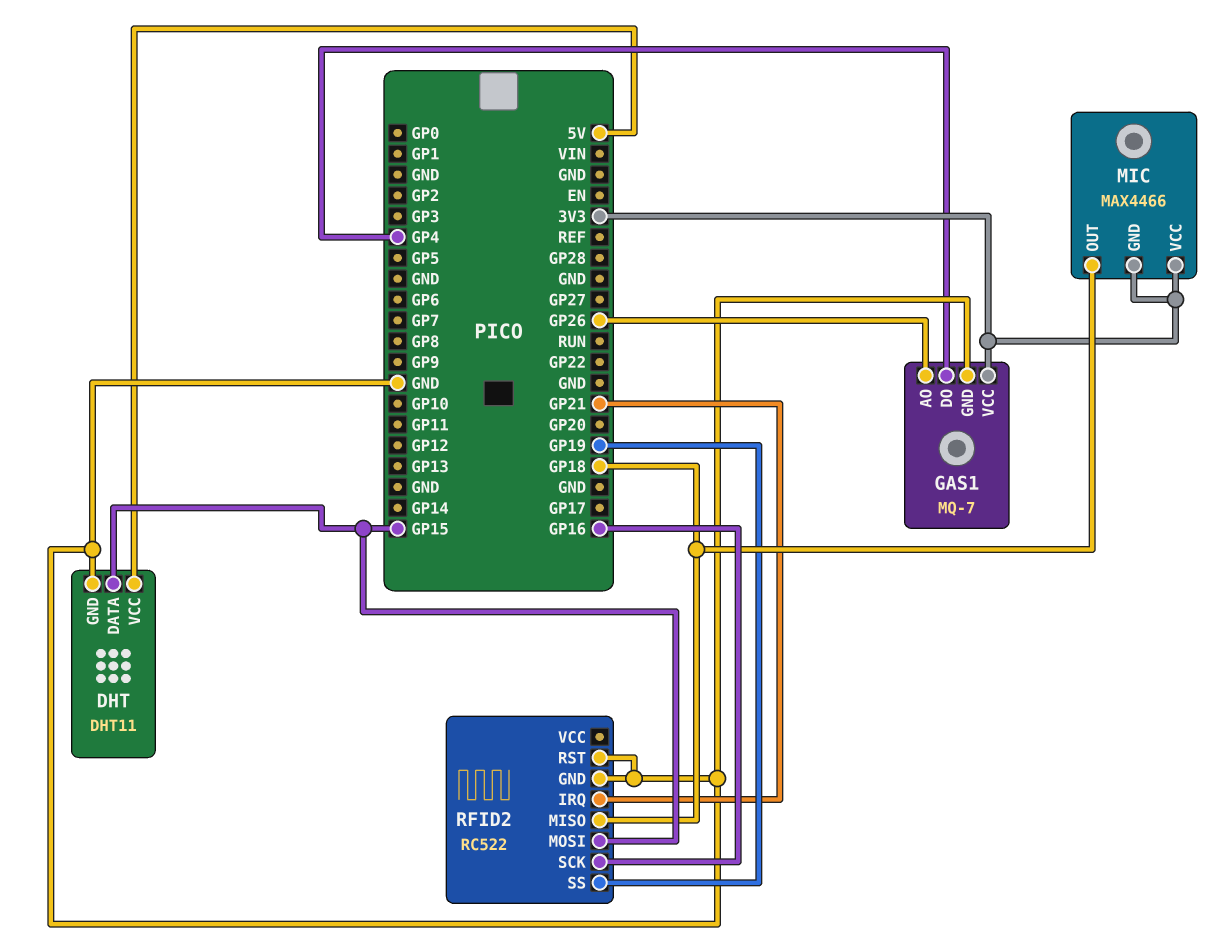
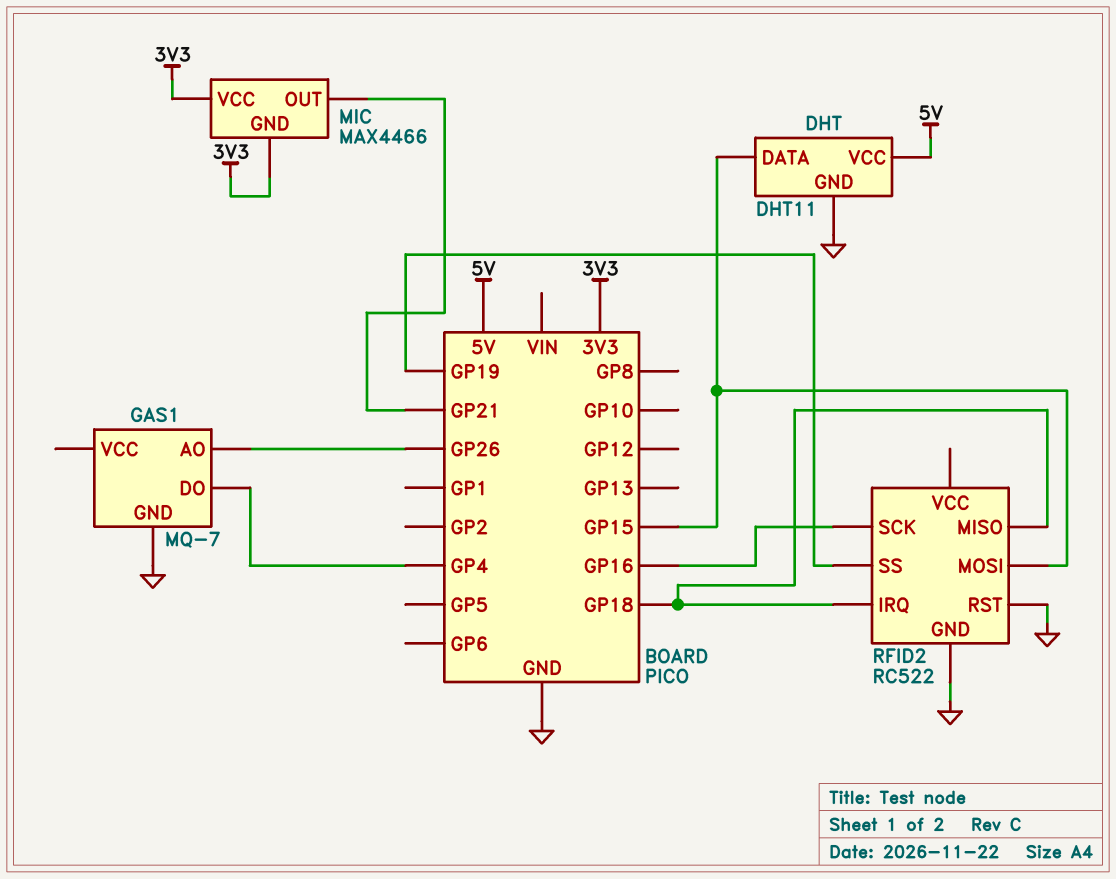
GAS1 pin VCC: 3V3 -> none
MIC pin OUT: GP18 -> GP21
RFID2 pin IRQ: GP21 -> GP18

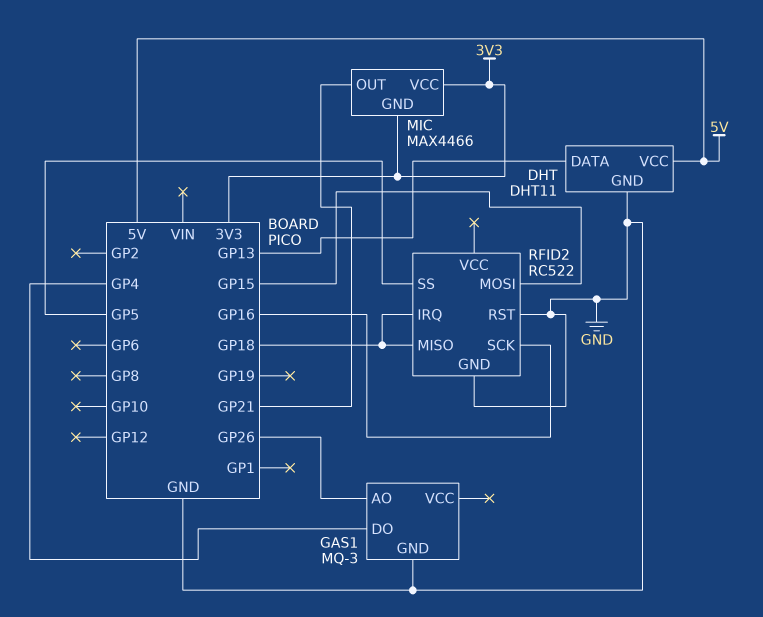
DHT pin DATA: GP15 -> GP13
GAS1: MQ-7 -> MQ-3
RFID2 pin SS: GP19 -> GP5

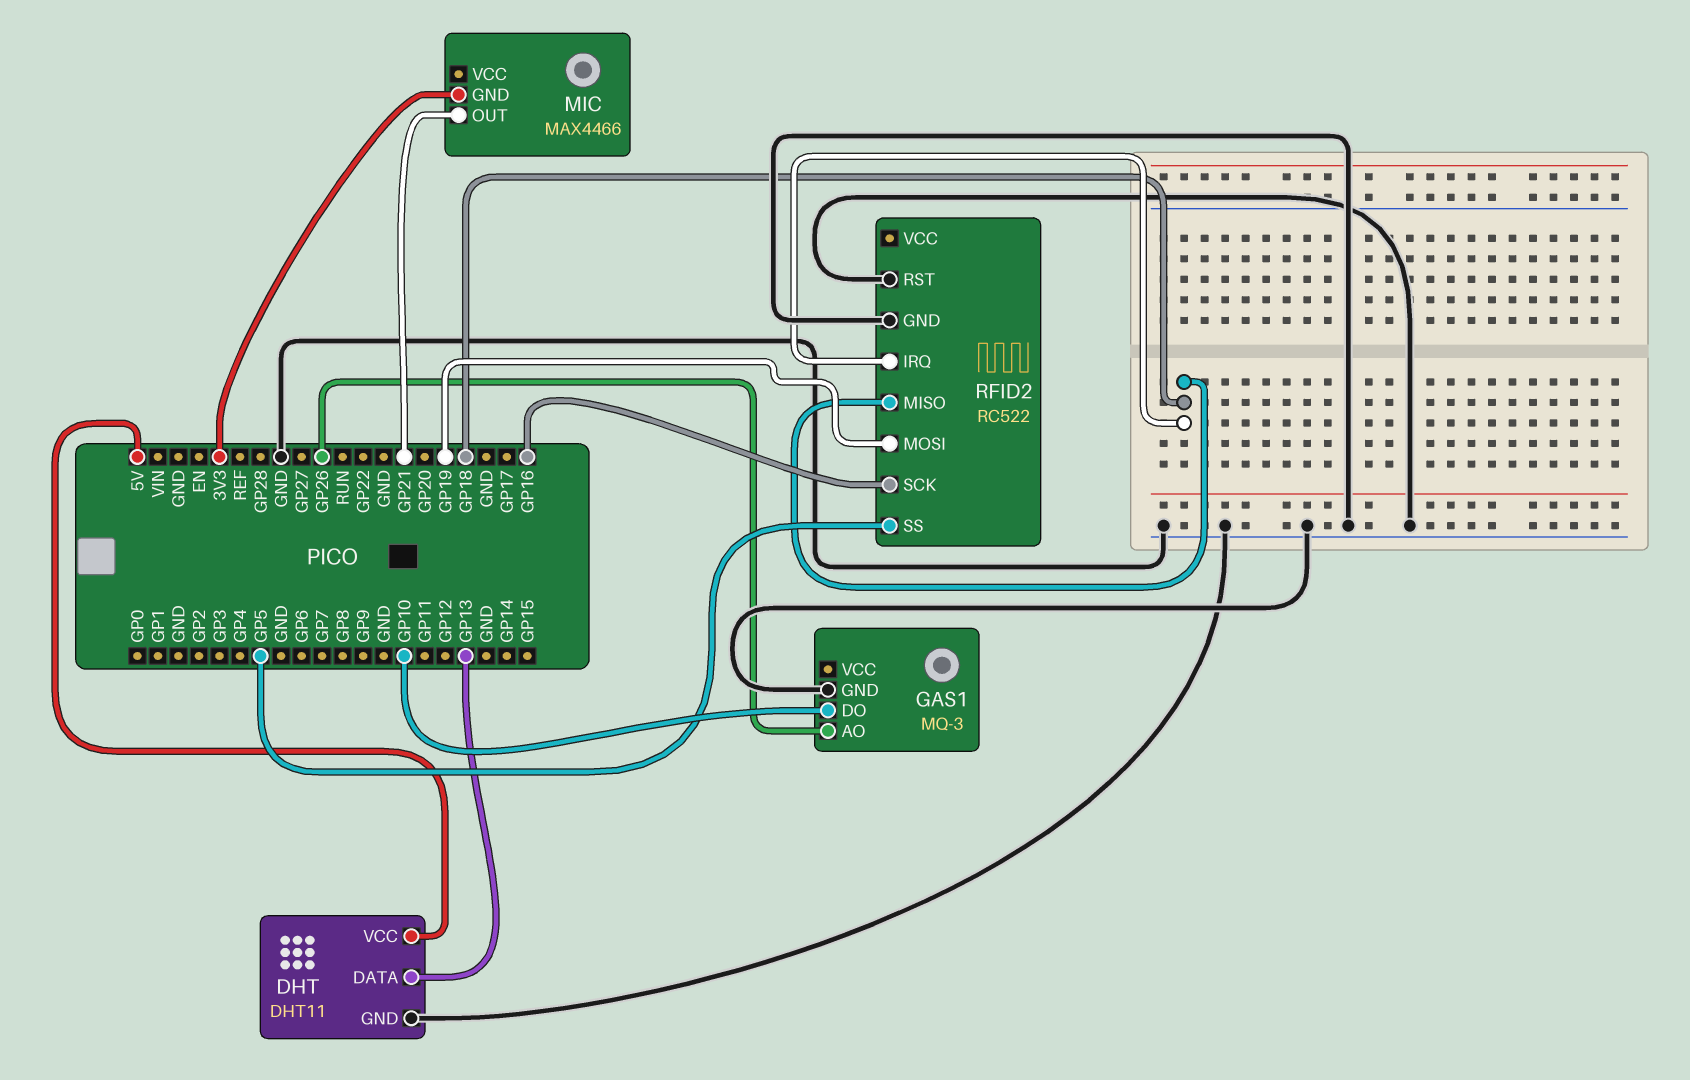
GAS1 pin DO: GP4 -> GP10
MIC pin VCC: 3V3 -> none
RFID2 pin MOSI: GP15 -> GP19

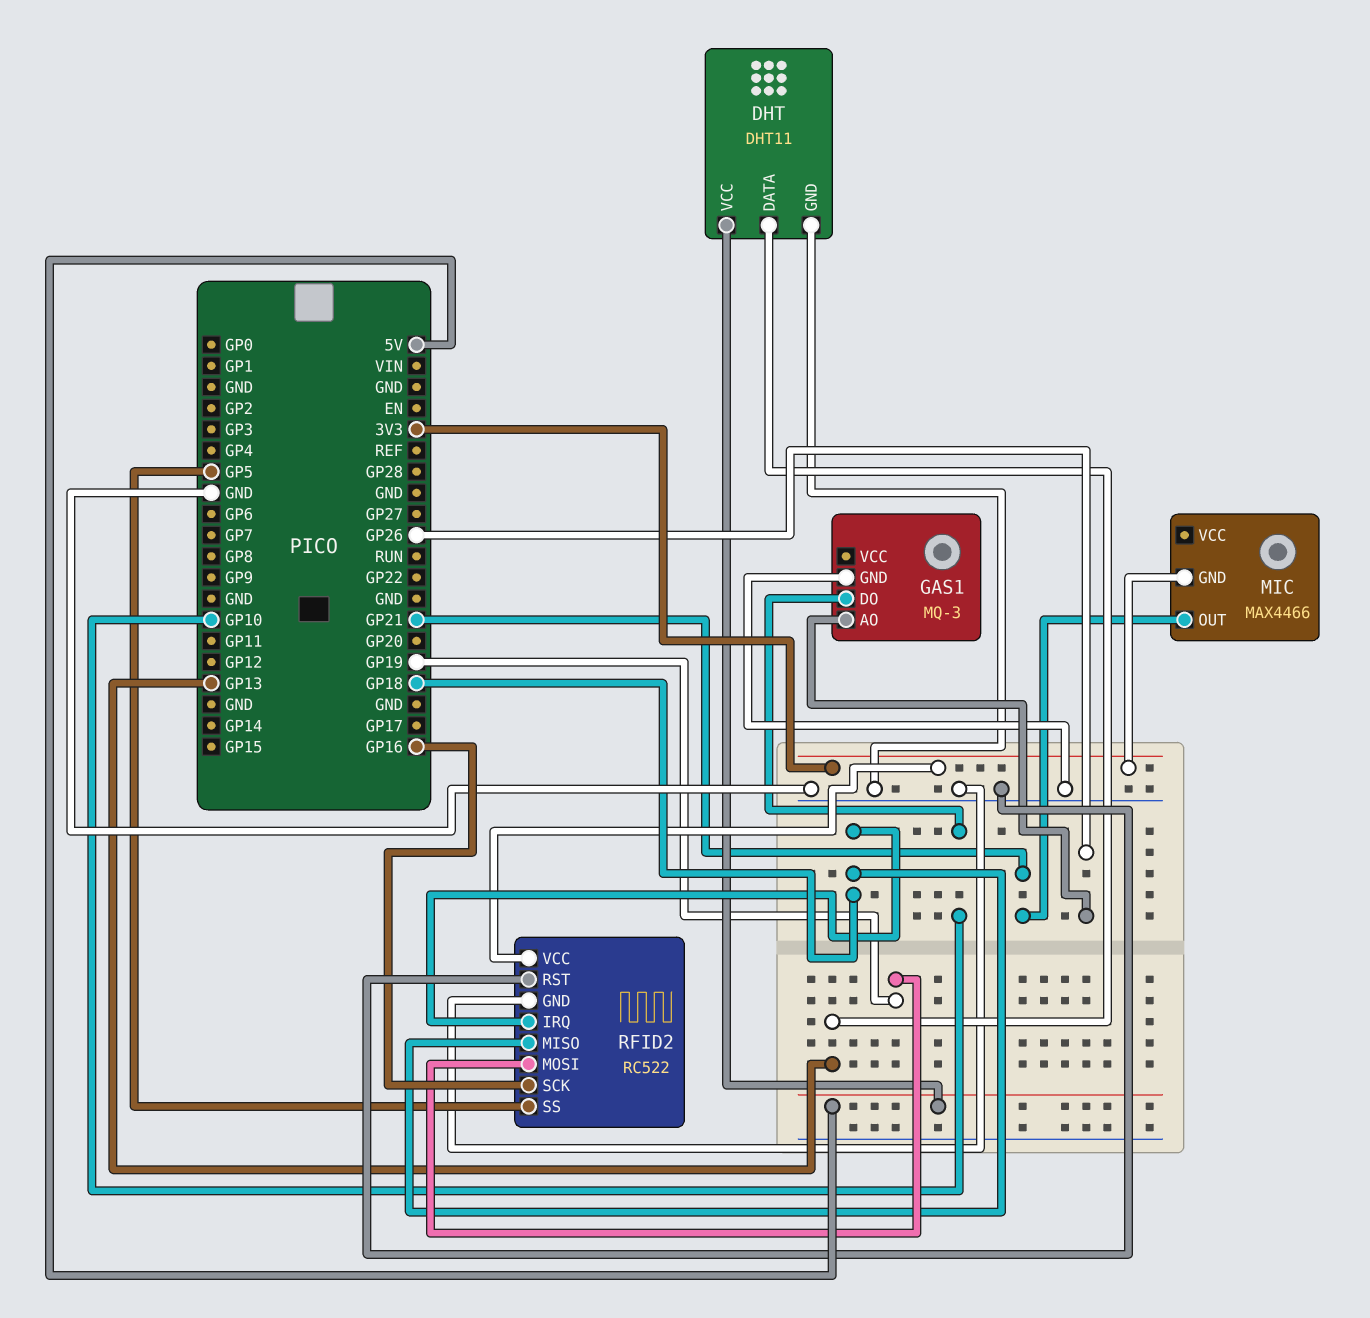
RFID2 pin VCC: none -> 3V3

